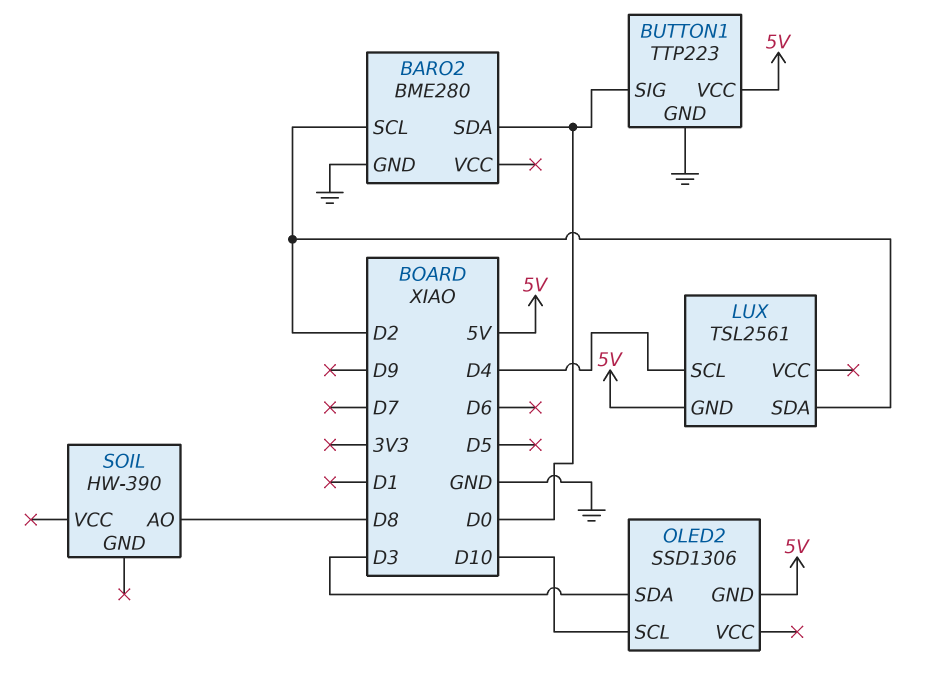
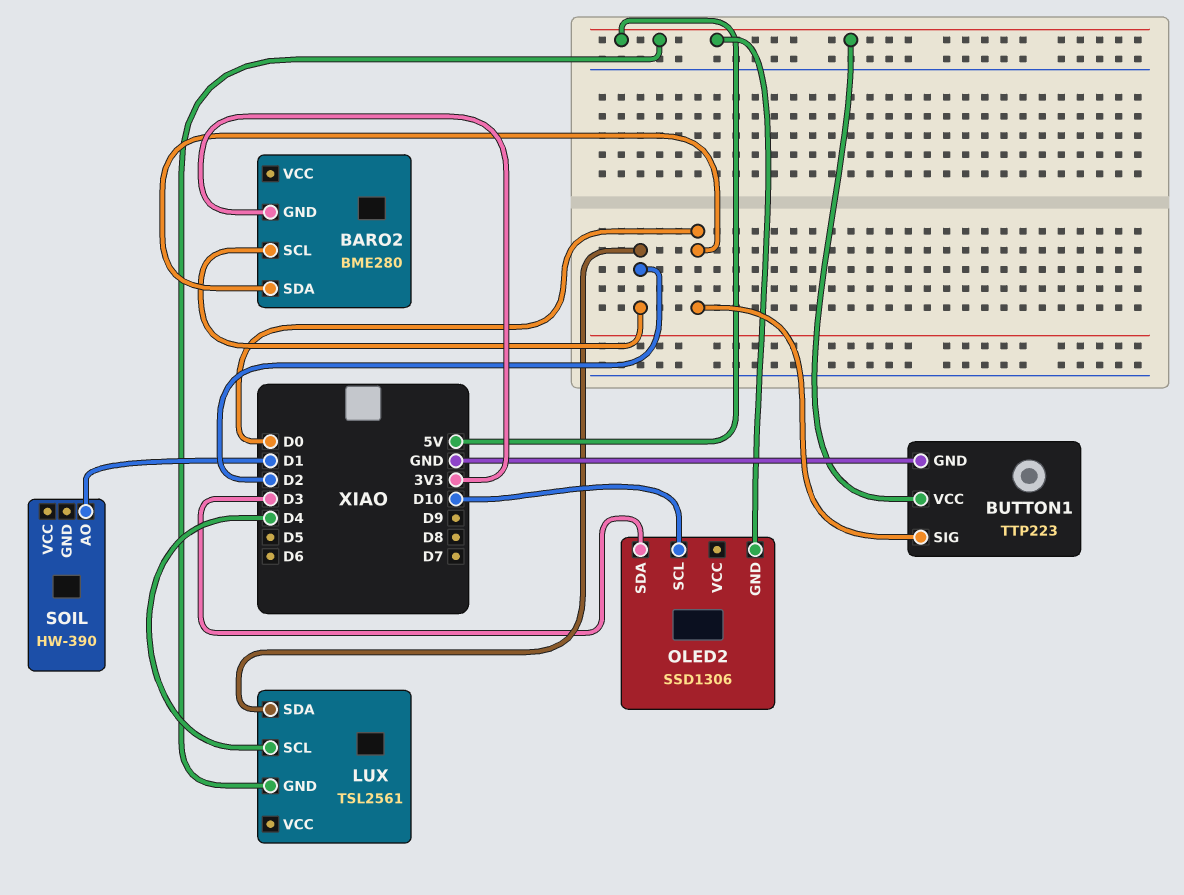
BARO2 pin GND: GND -> 3V3
SOIL pin AO: D8 -> D1

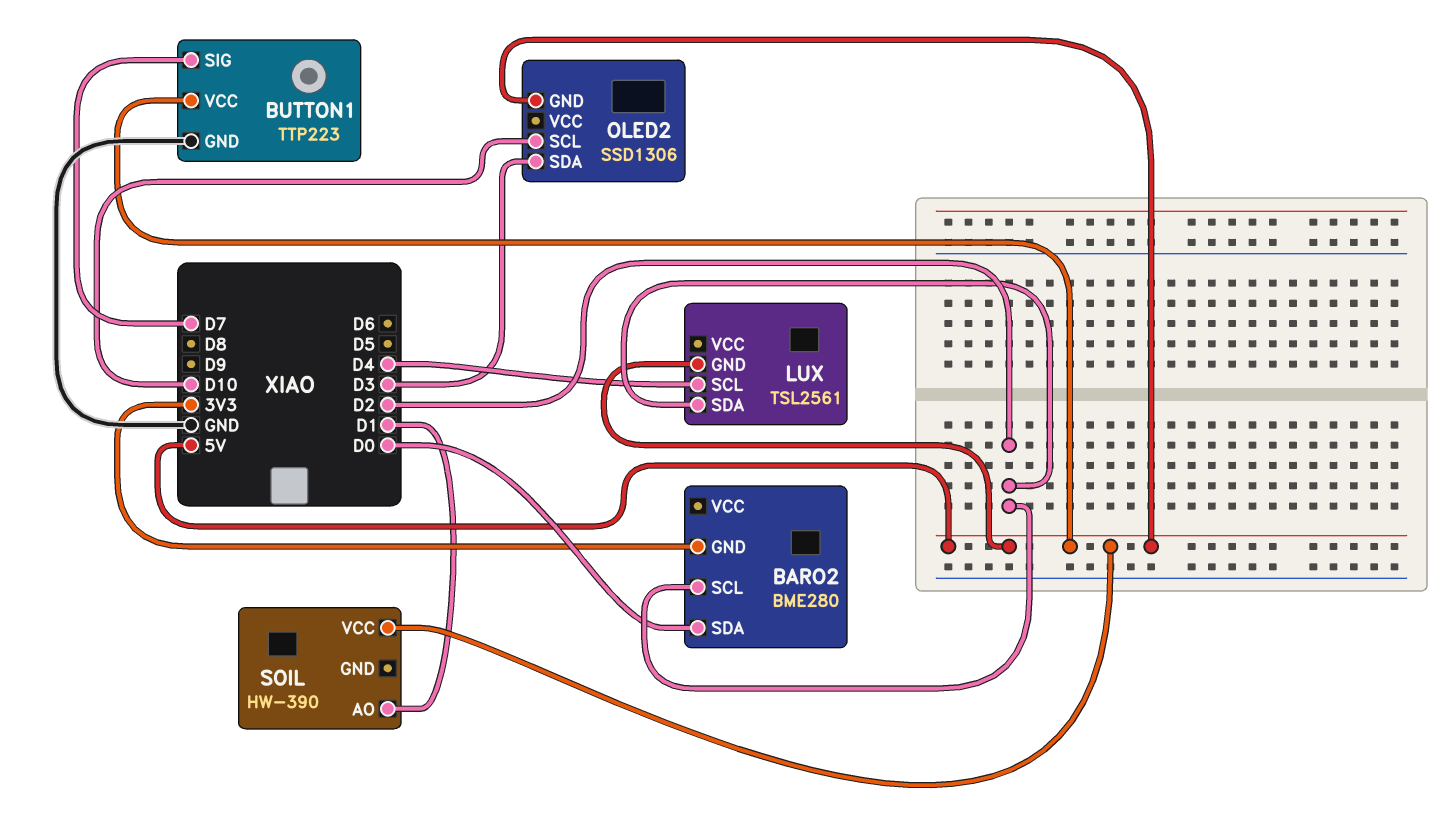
BUTTON1 pin SIG: D0 -> D7
SOIL pin VCC: none -> 5V

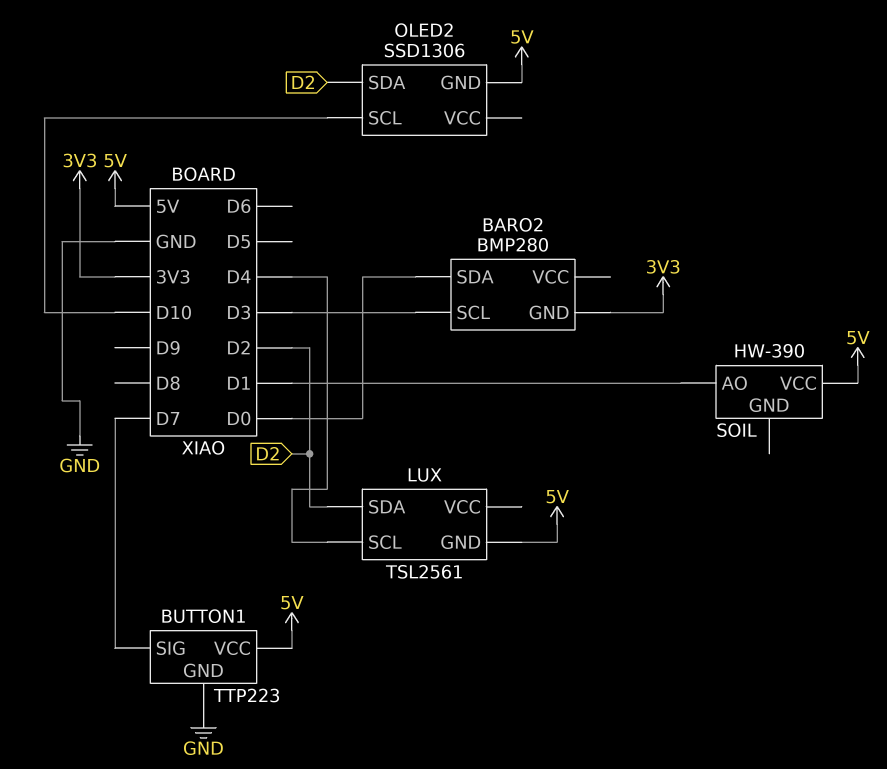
BARO2: BME280 -> BMP280
BARO2 pin SCL: D2 -> D3
OLED2 pin SDA: D3 -> D2

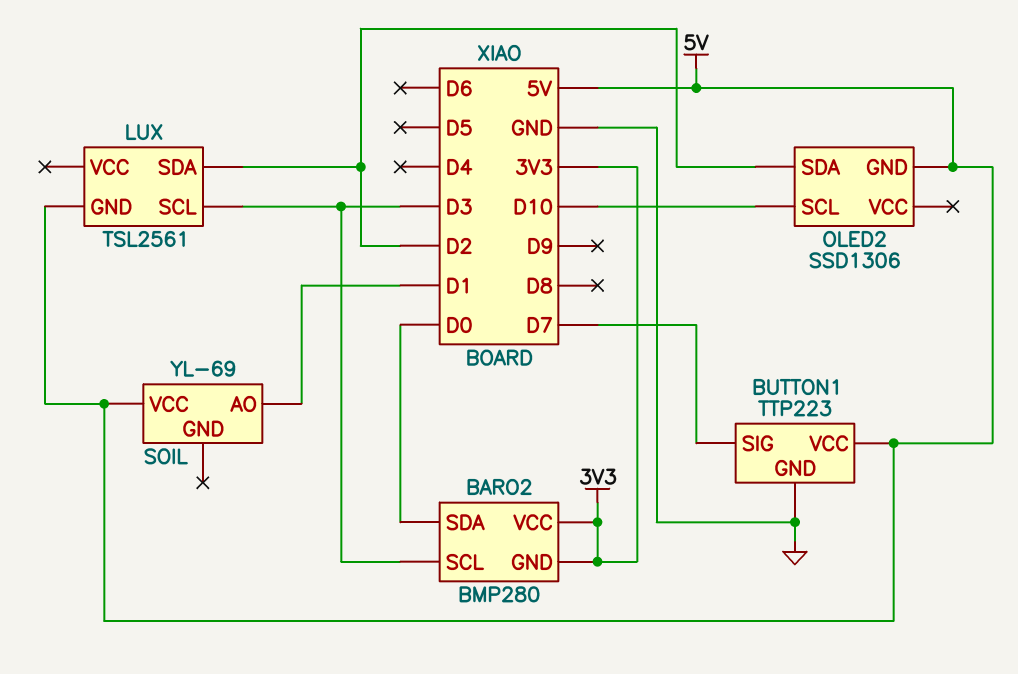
BARO2 pin VCC: none -> 3V3
LUX pin SCL: D4 -> D3
SOIL: HW-390 -> YL-69

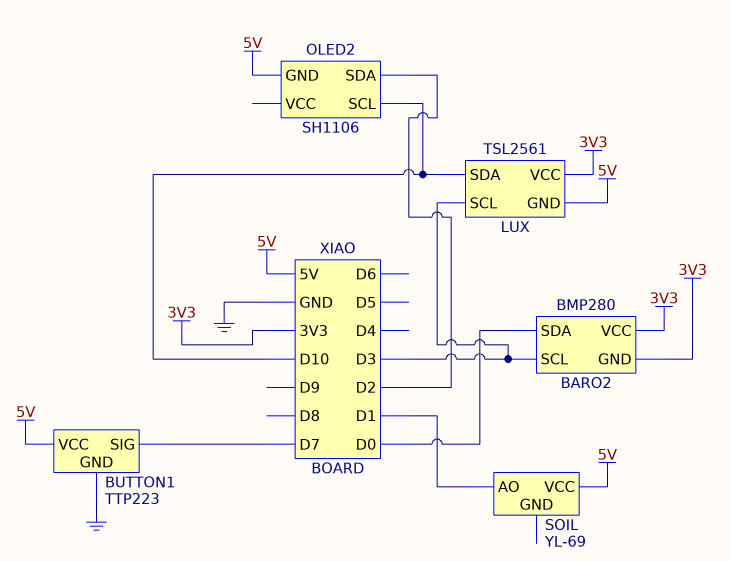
LUX pin SDA: D2 -> D10
LUX pin VCC: none -> 3V3
OLED2: SSD1306 -> SH1106

